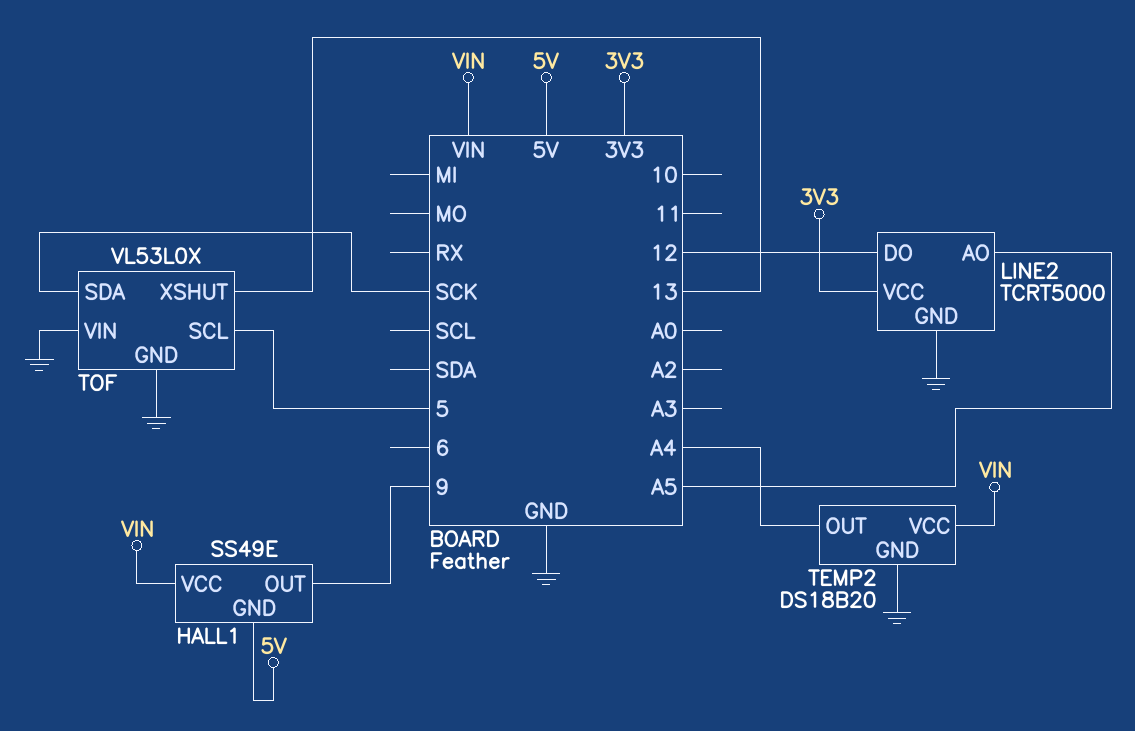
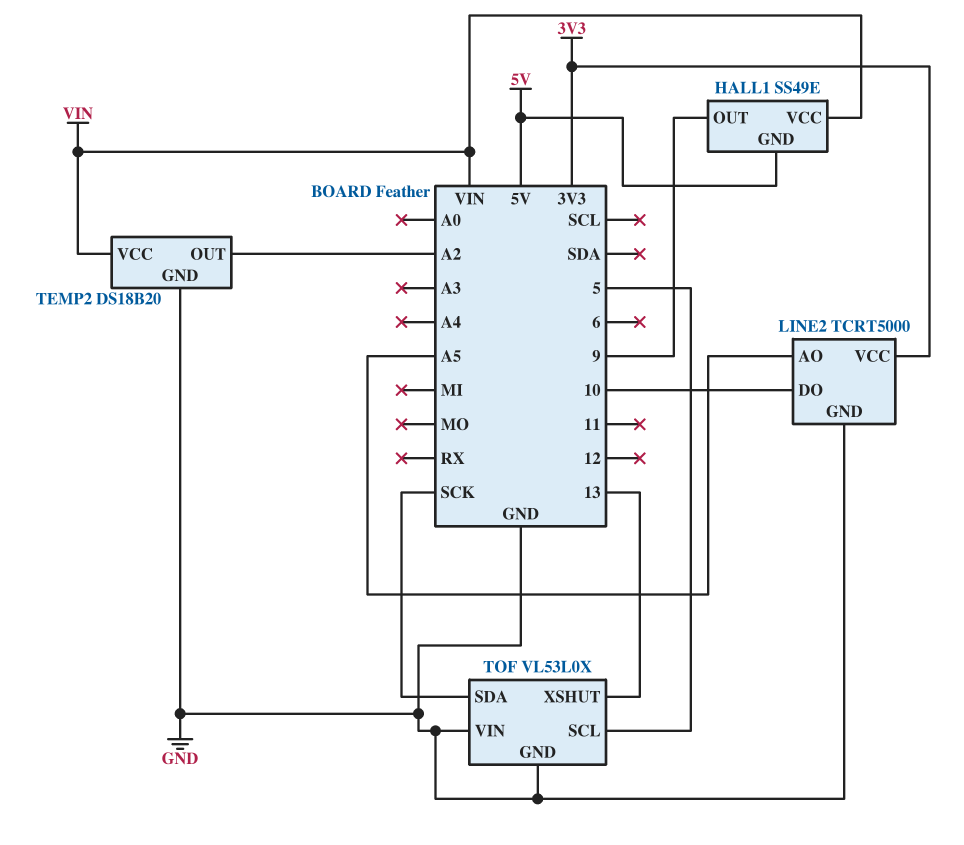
LINE2 pin DO: 12 -> 10
TEMP2 pin OUT: A4 -> A2

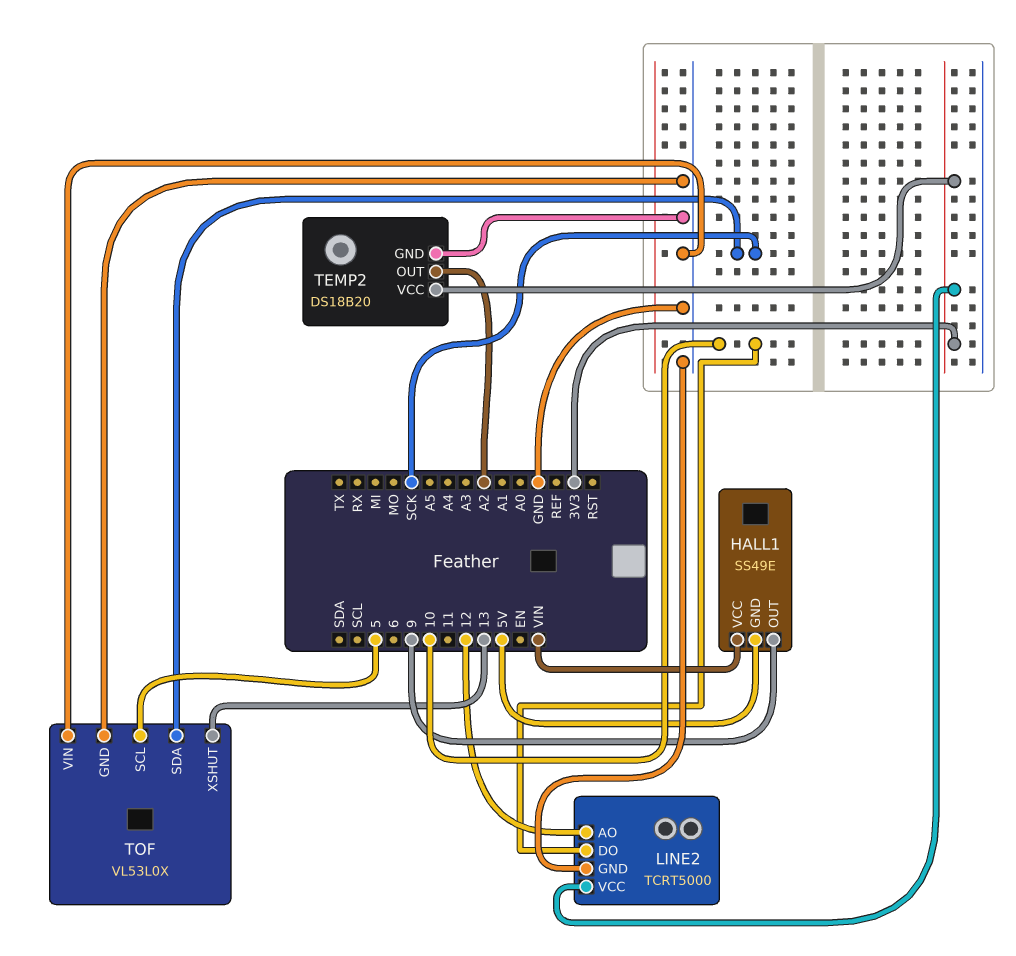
LINE2 pin AO: A5 -> 12
TEMP2 pin VCC: VIN -> 3V3

